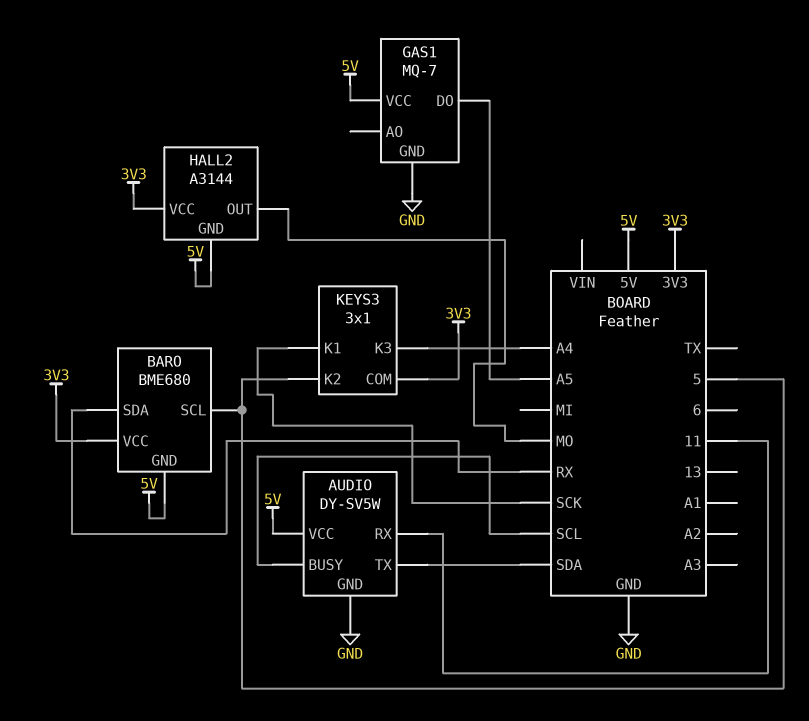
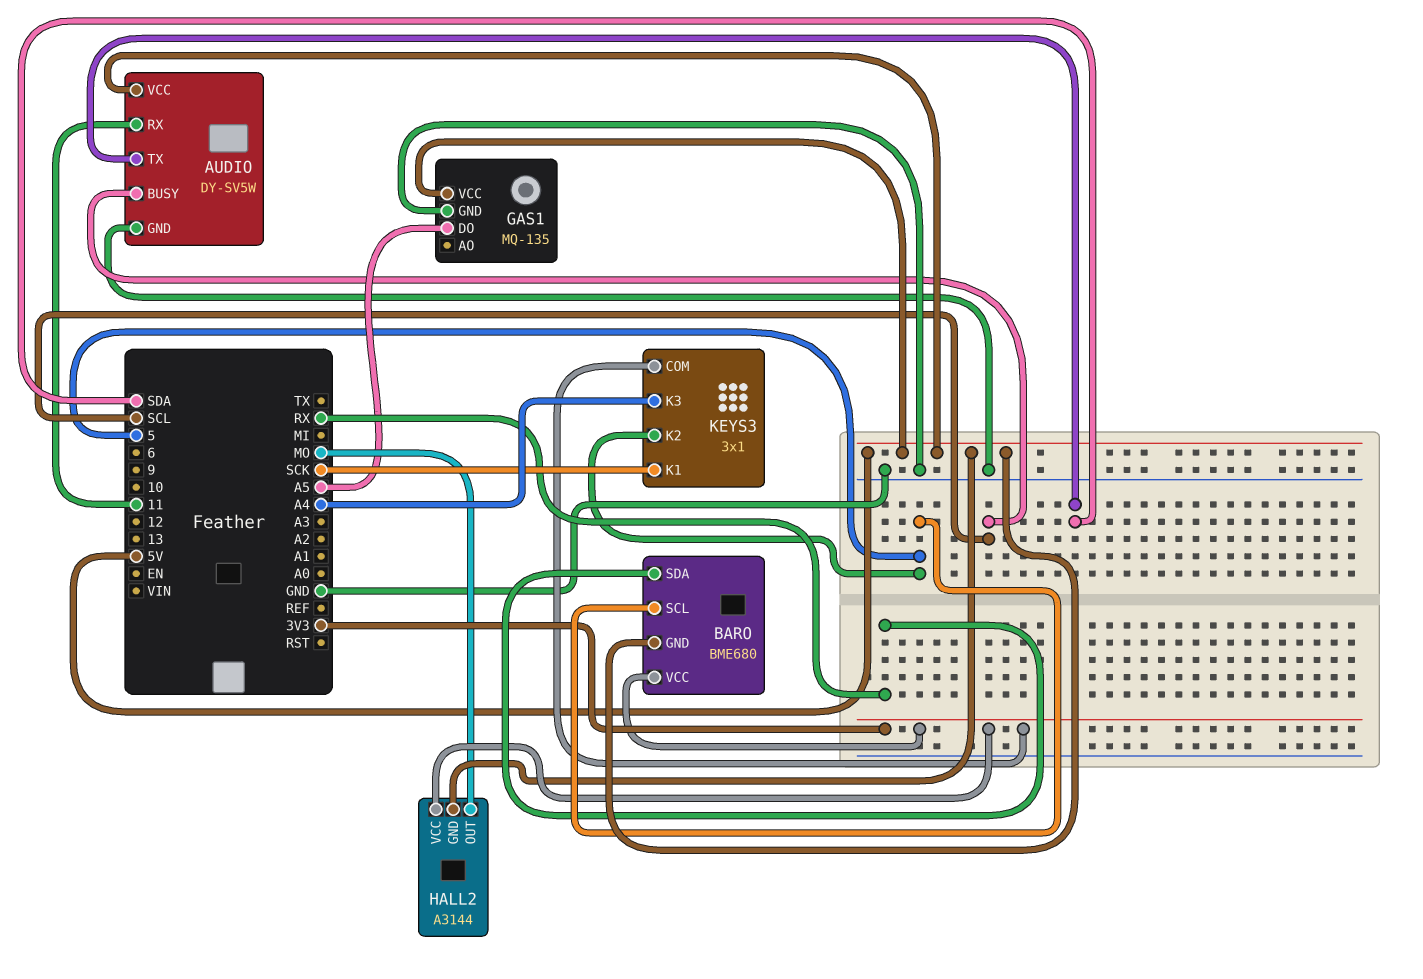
GAS1: MQ-7 -> MQ-135

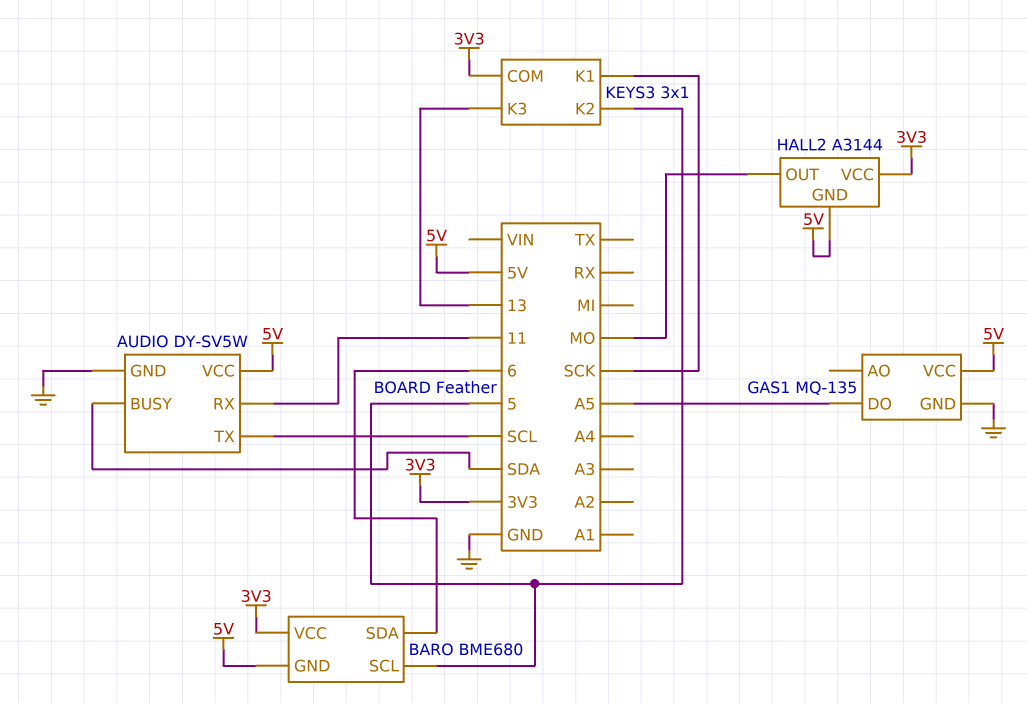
AUDIO pin BUSY: SCL -> SDA
AUDIO pin TX: SDA -> SCL
BARO pin SDA: RX -> 6
KEYS3 pin K3: A4 -> 13

